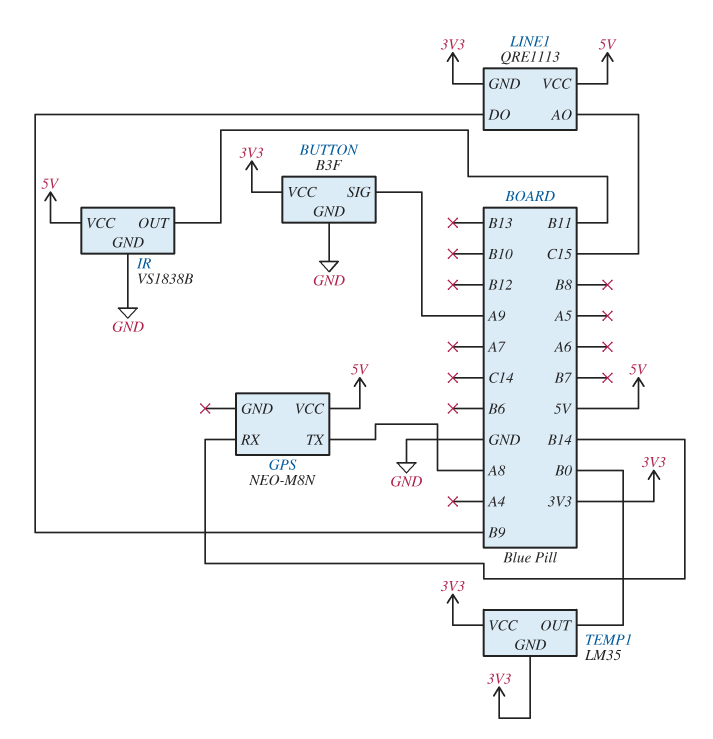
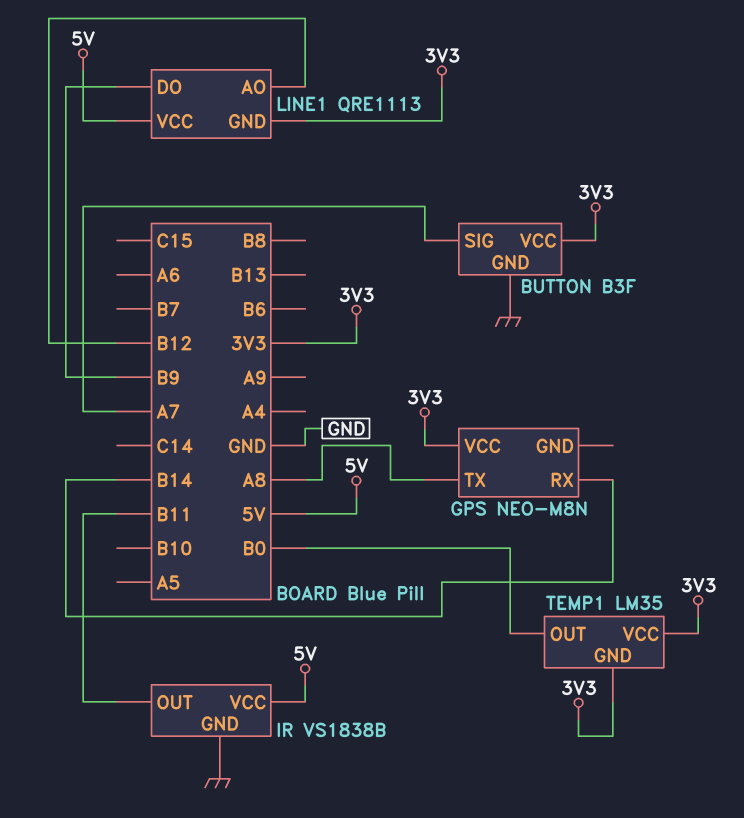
BUTTON pin SIG: A9 -> A7
GPS pin VCC: 5V -> 3V3
LINE1 pin AO: C15 -> B12

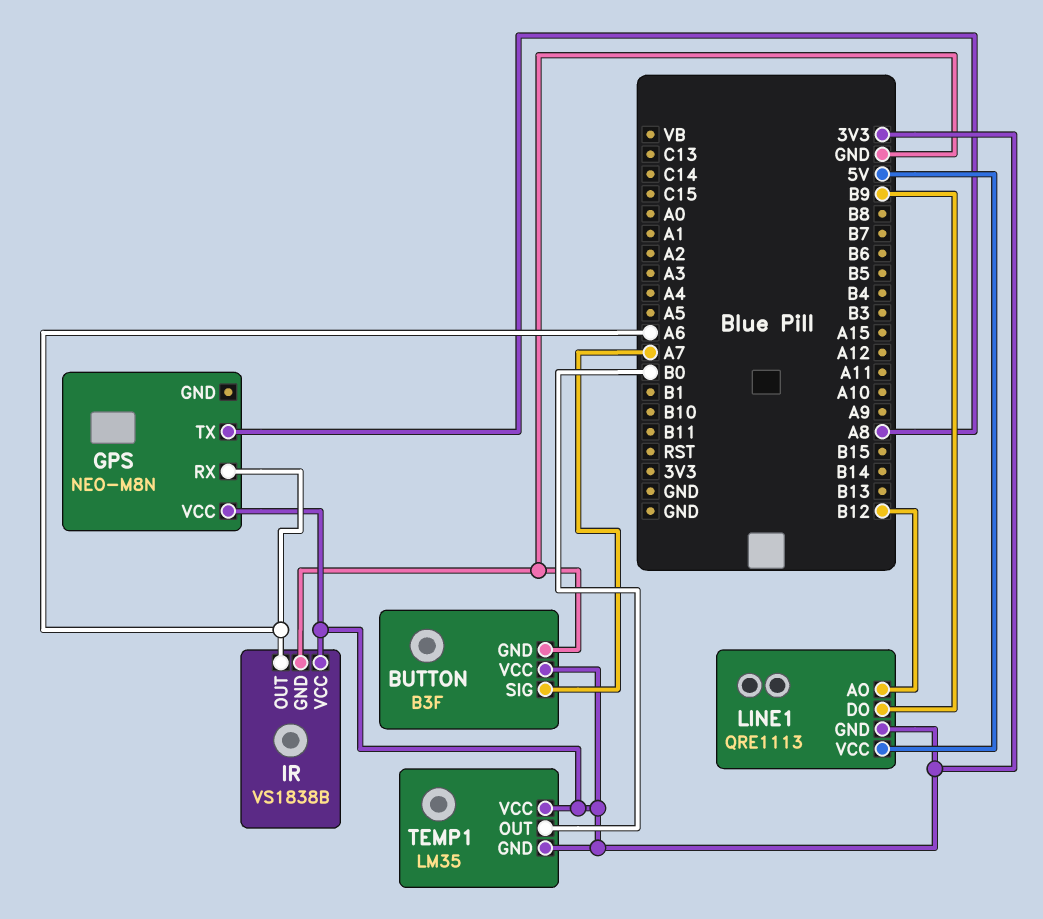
GPS pin RX: B14 -> A6
IR pin OUT: B11 -> A6
IR pin VCC: 5V -> 3V3

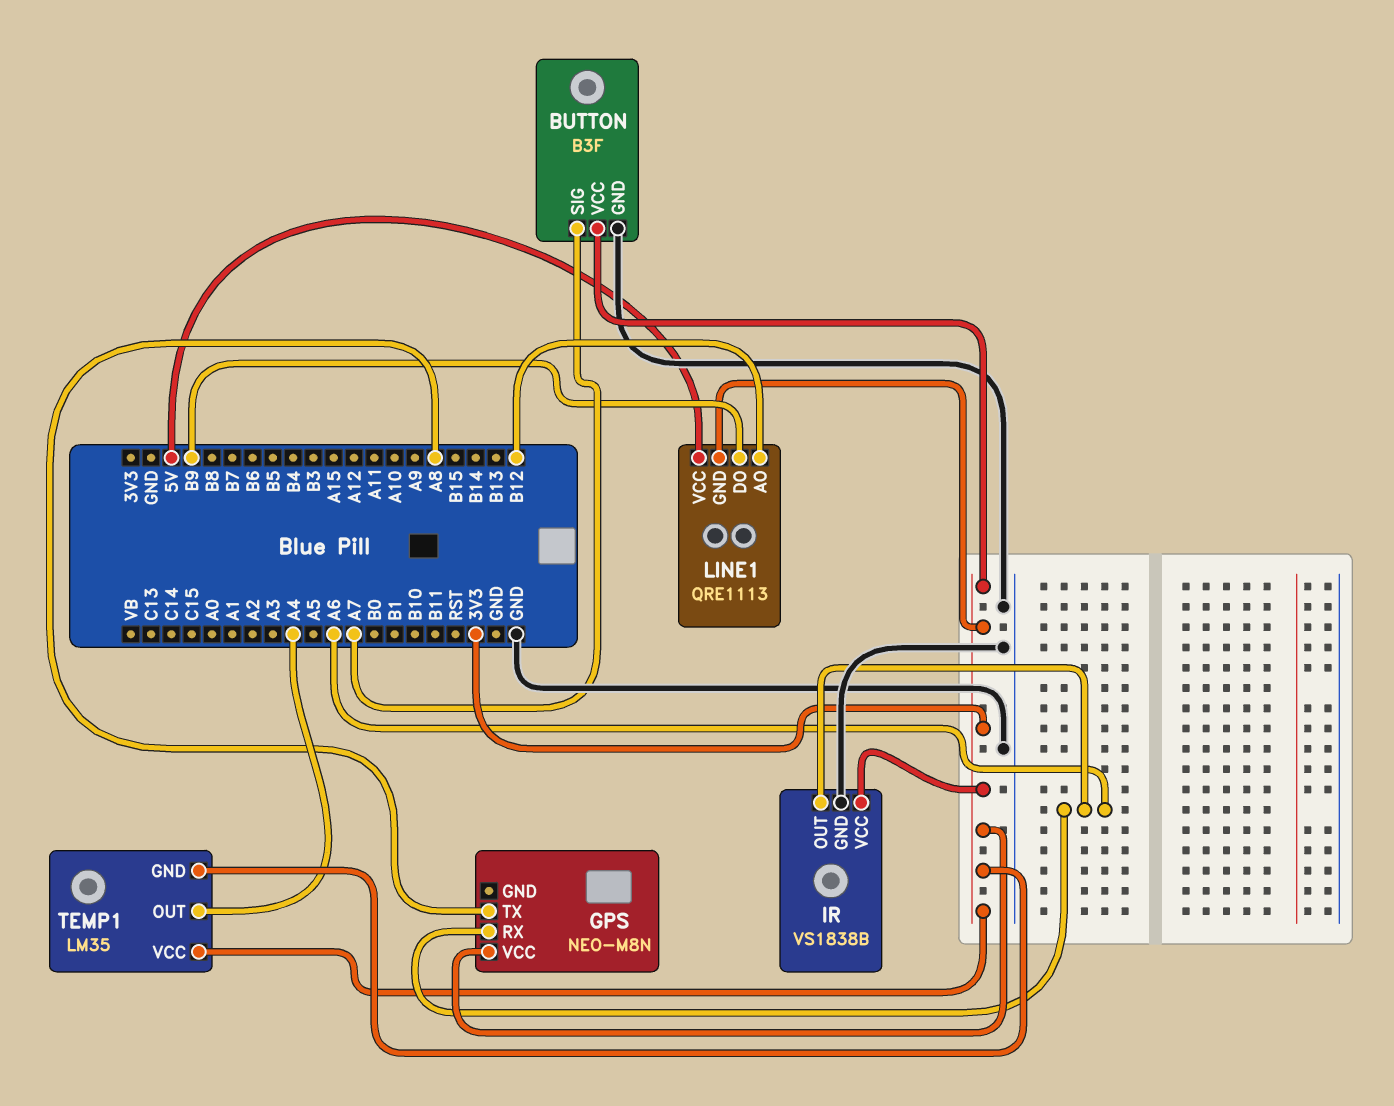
TEMP1 pin OUT: B0 -> A4

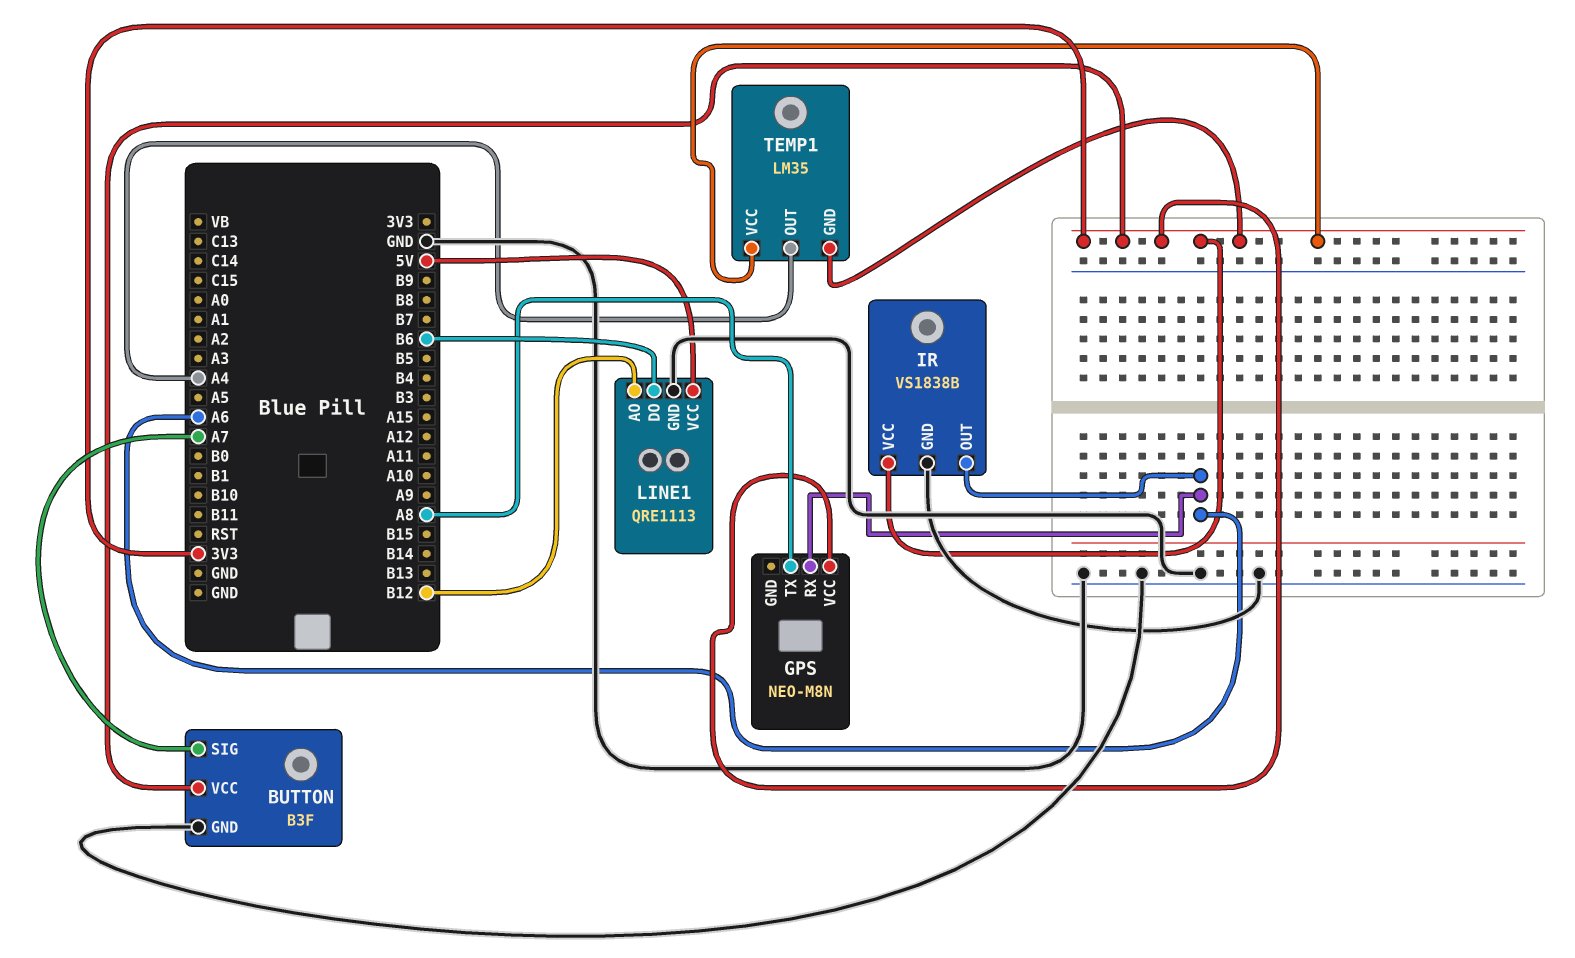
LINE1 pin DO: B9 -> B6
LINE1 pin GND: 3V3 -> GND

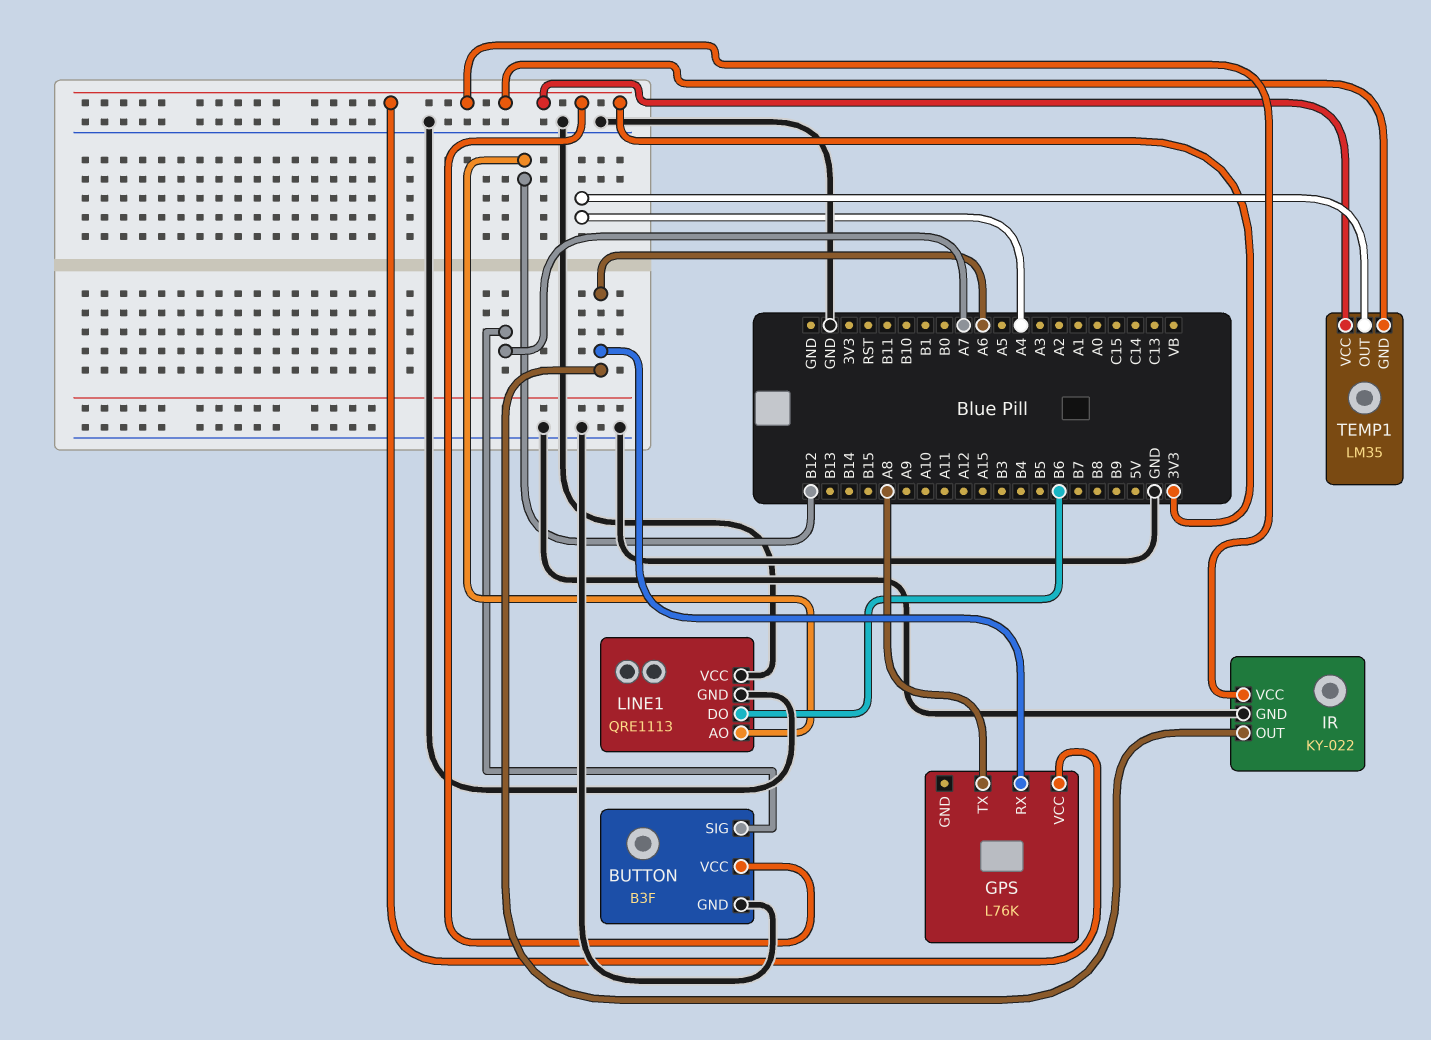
GPS: NEO-M8N -> L76K
IR: VS1838B -> KY-022
LINE1 pin VCC: 5V -> GND

